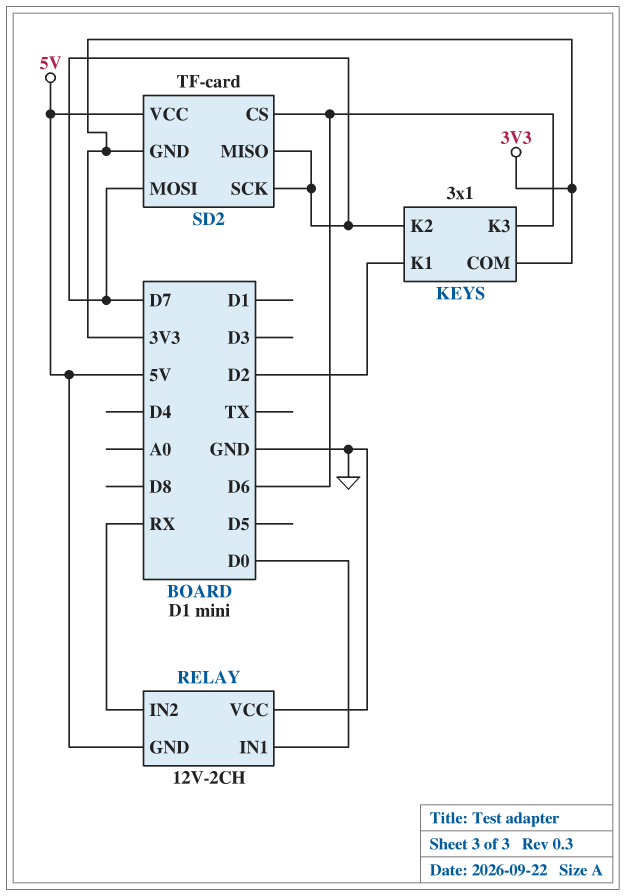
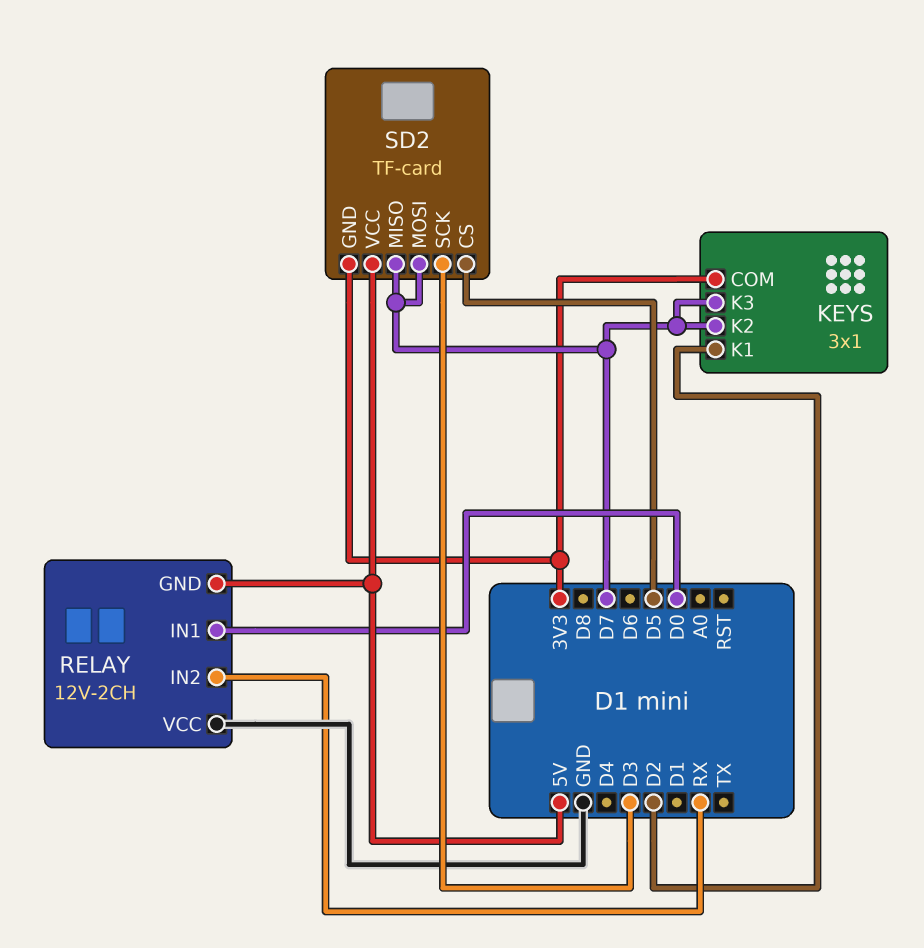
KEYS pin K3: D6 -> D7
SD2 pin CS: D6 -> D5
SD2 pin SCK: D7 -> D3

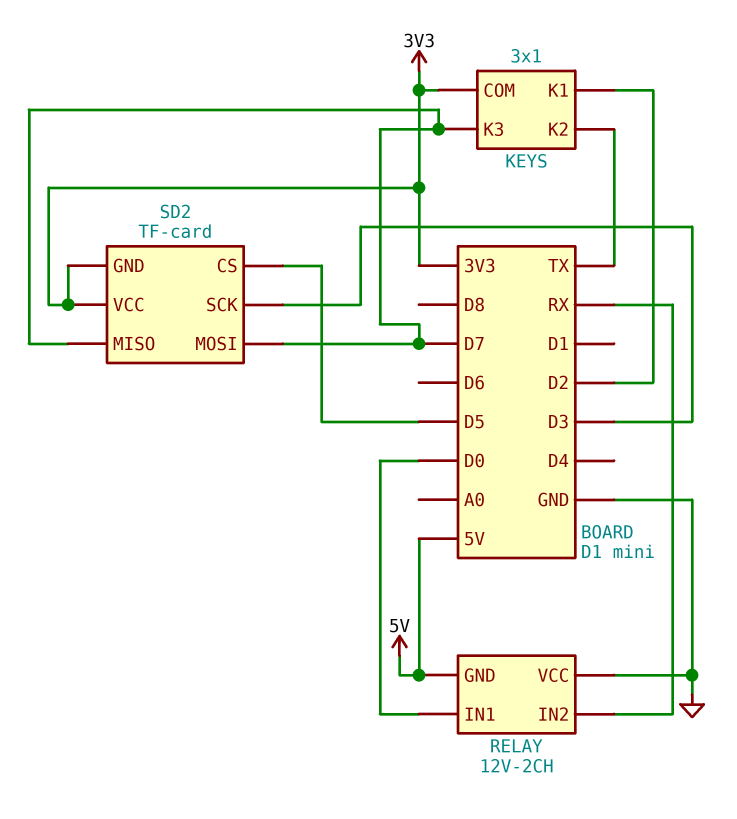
KEYS pin K2: D7 -> TX
SD2 pin VCC: 5V -> 3V3

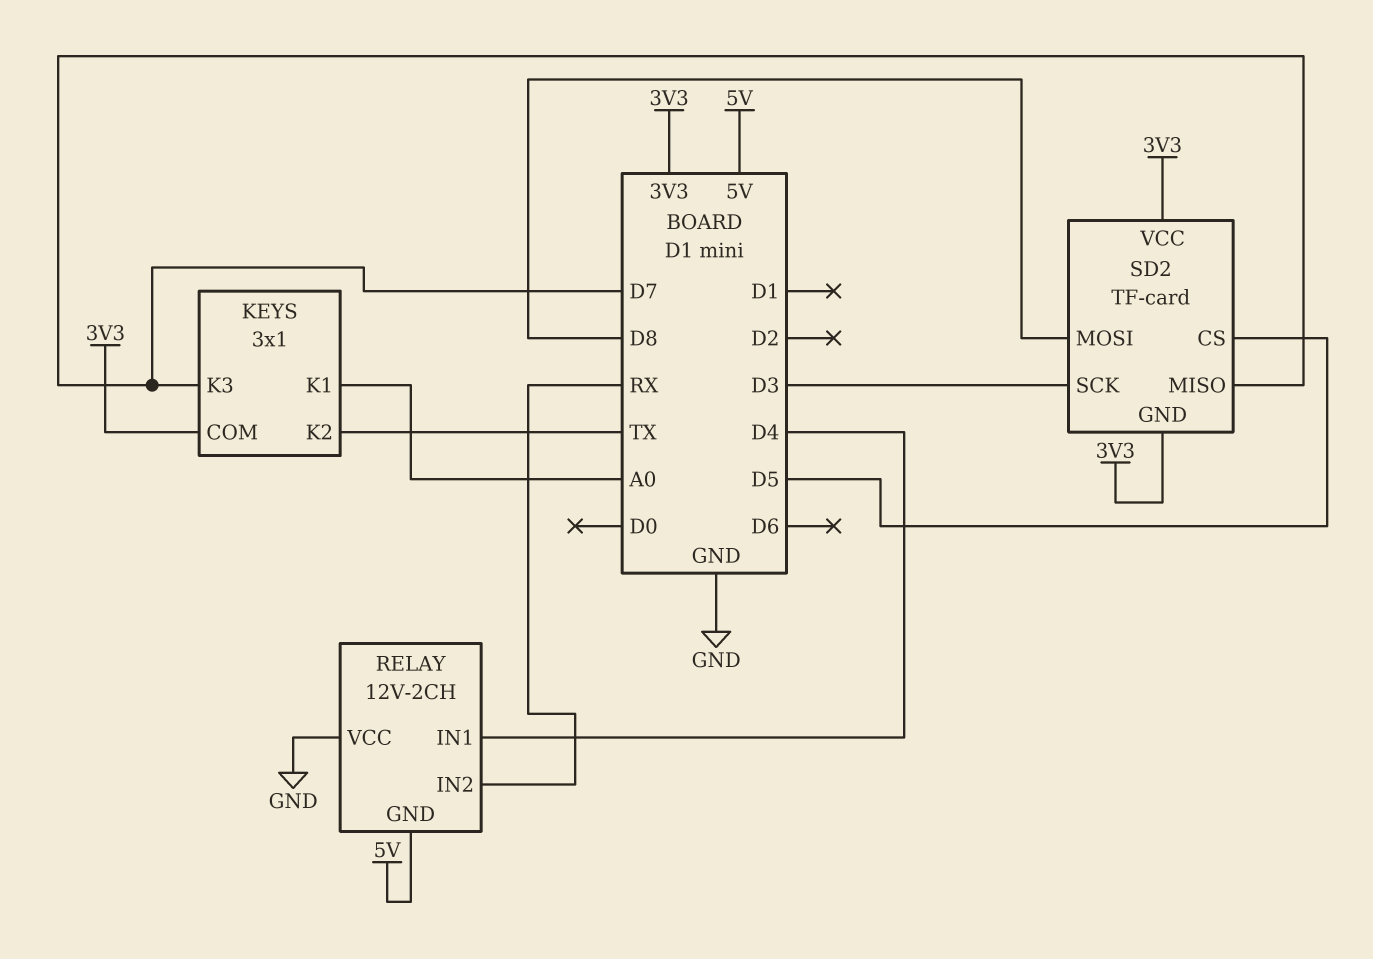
KEYS pin K1: D2 -> A0
RELAY pin IN1: D0 -> D4
SD2 pin MOSI: D7 -> D8

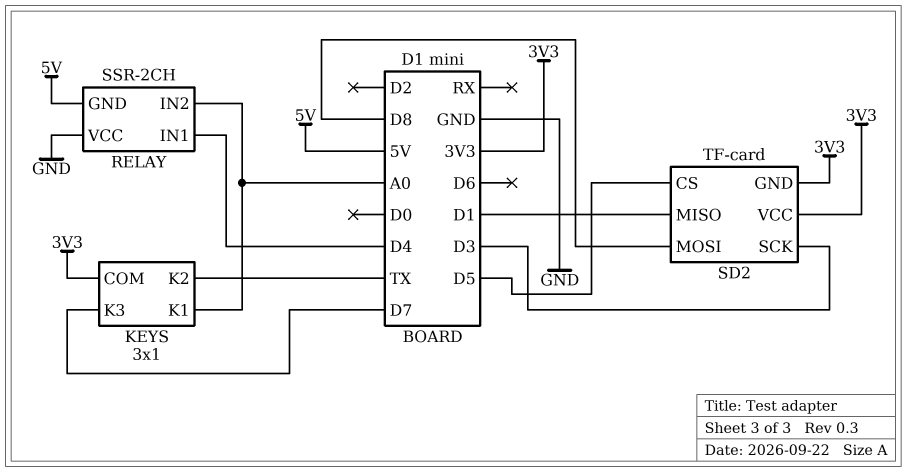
RELAY: 12V-2CH -> SSR-2CH
RELAY pin IN2: RX -> A0
SD2 pin MISO: D7 -> D1

